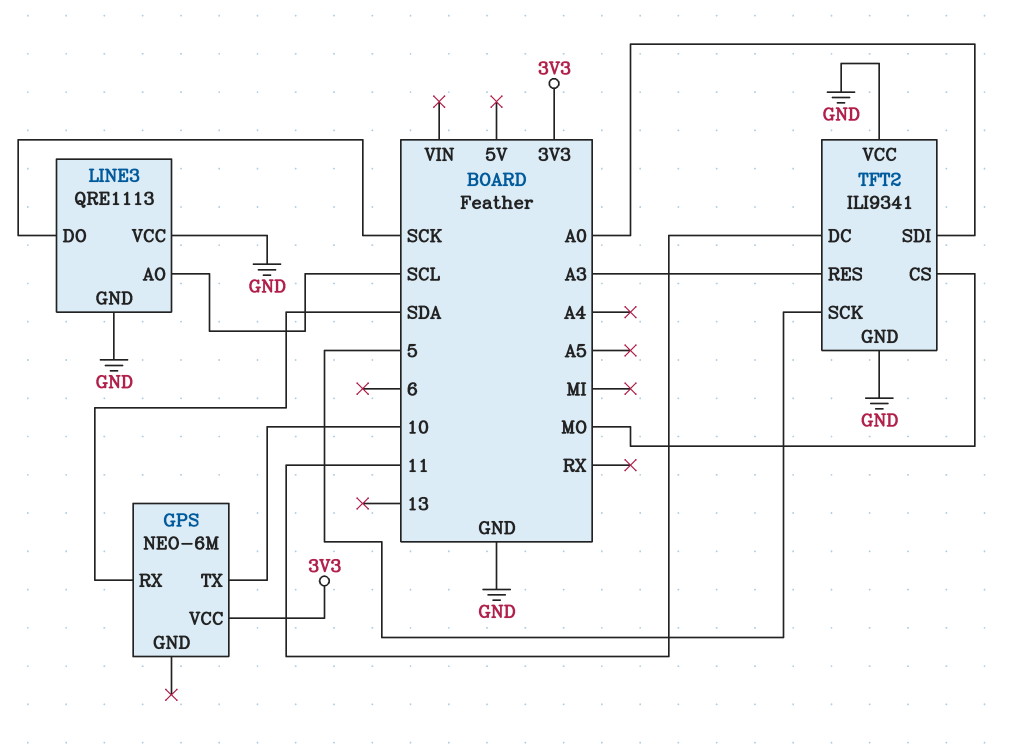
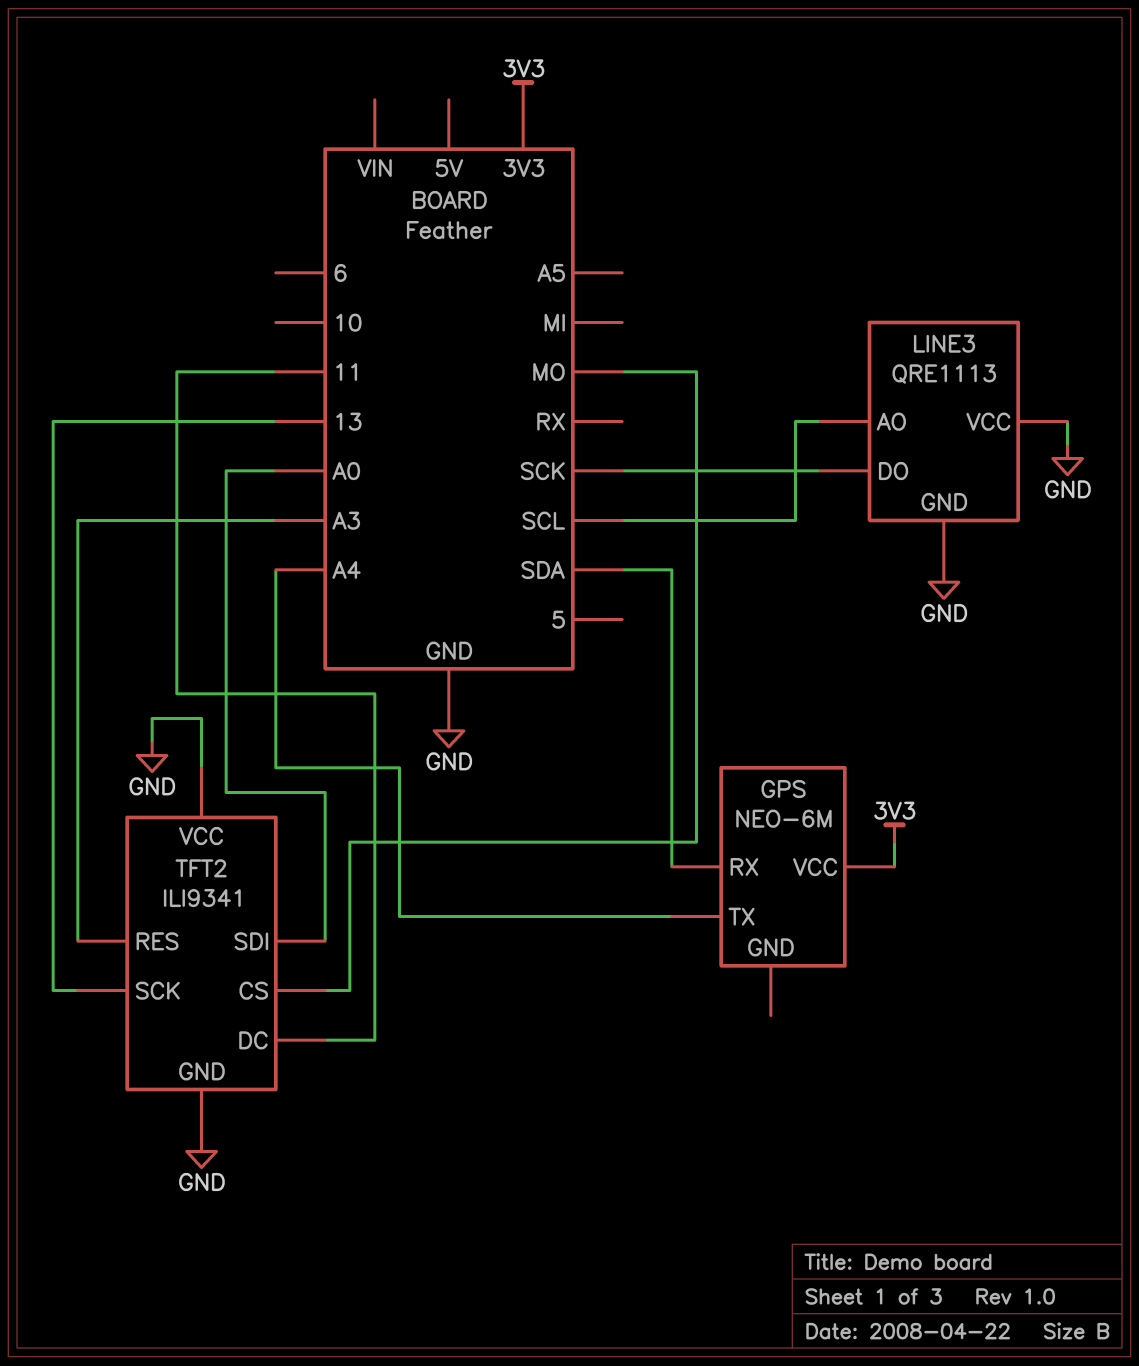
GPS pin TX: 10 -> A4
TFT2 pin SCK: 5 -> 13

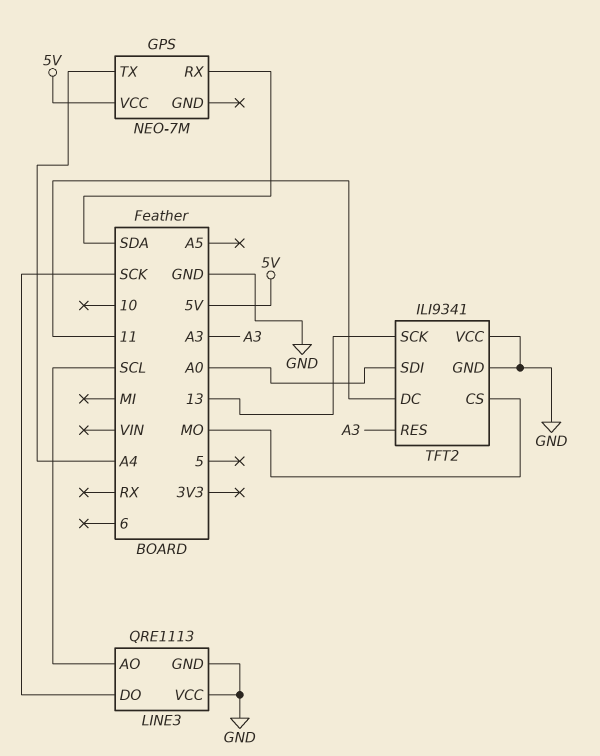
GPS: NEO-6M -> NEO-7M
GPS pin VCC: 3V3 -> 5V

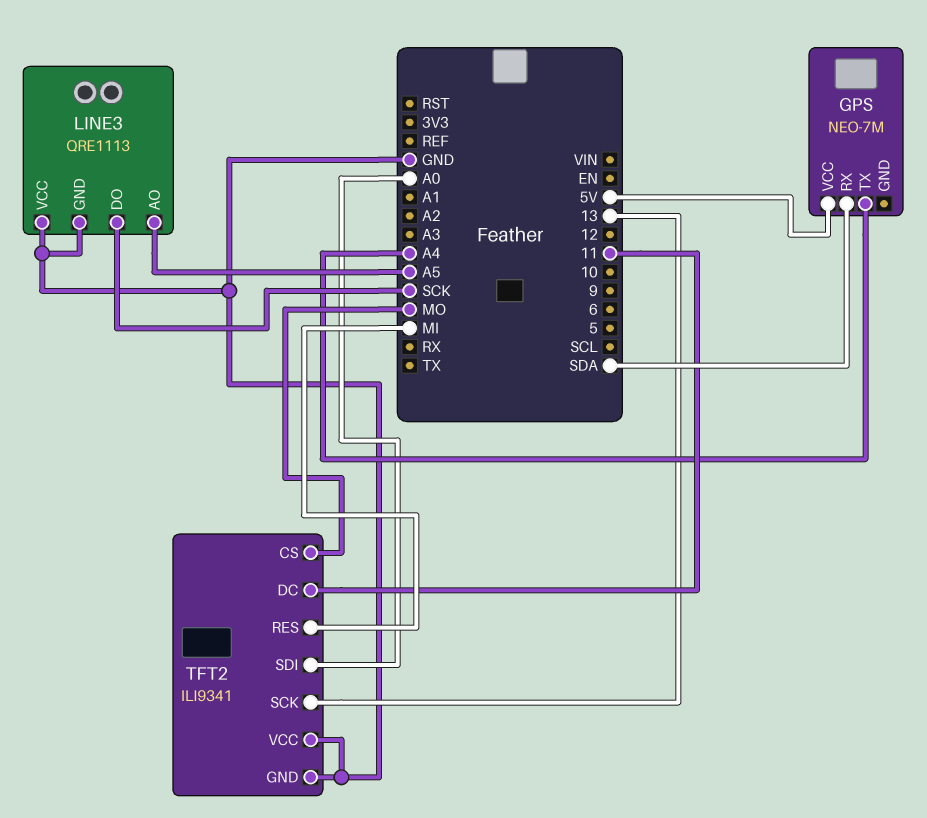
LINE3 pin AO: SCL -> A5
TFT2 pin RES: A3 -> MI

